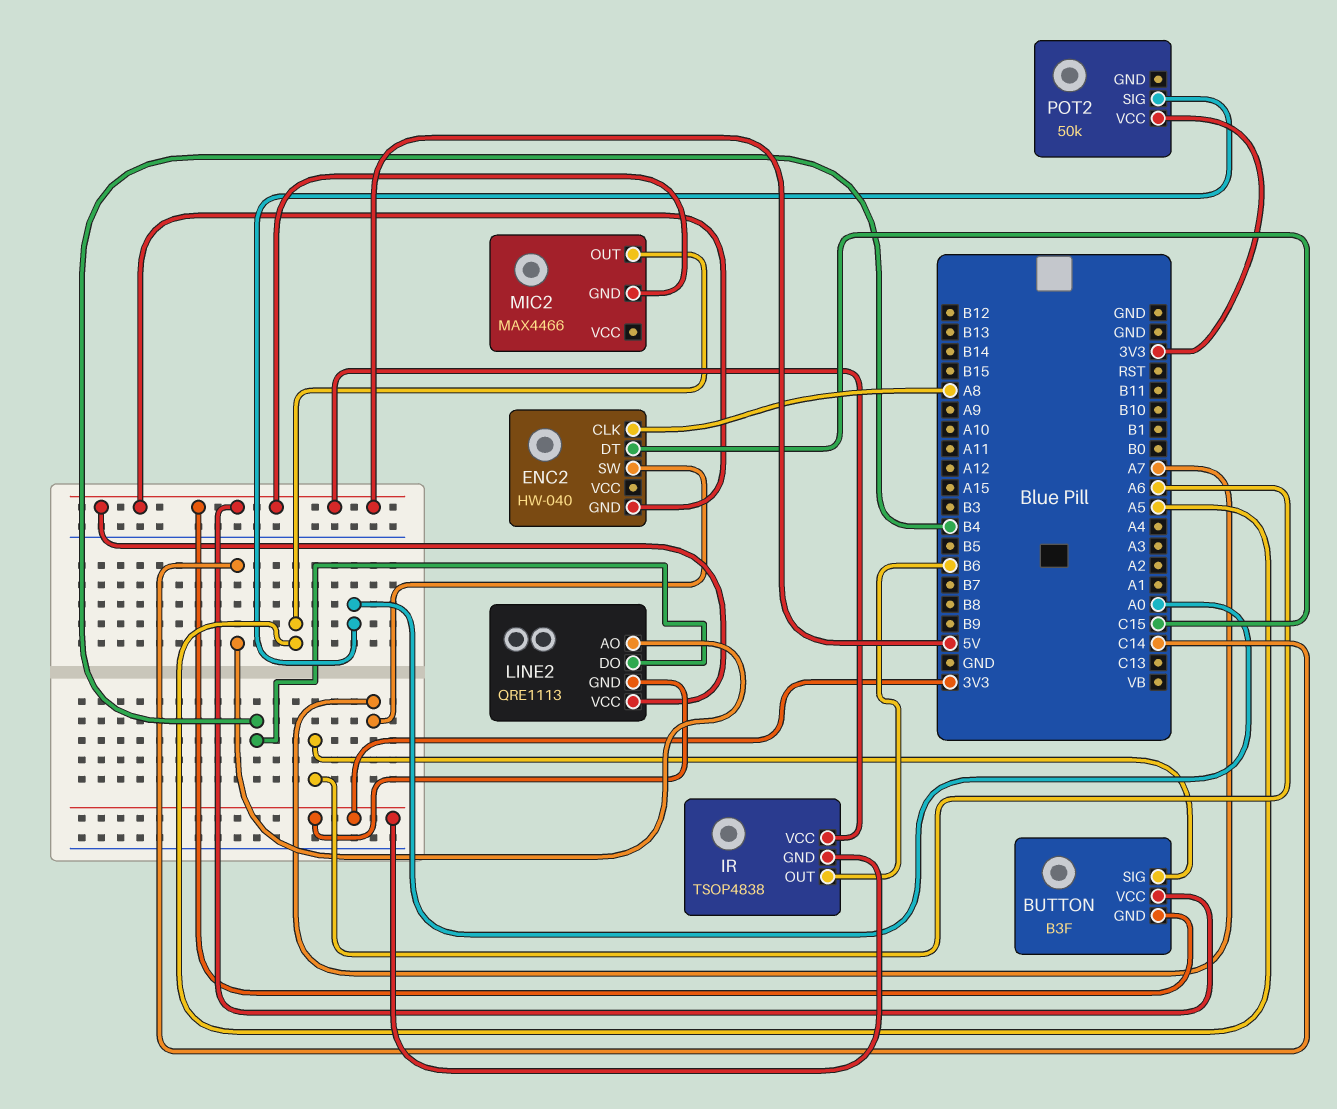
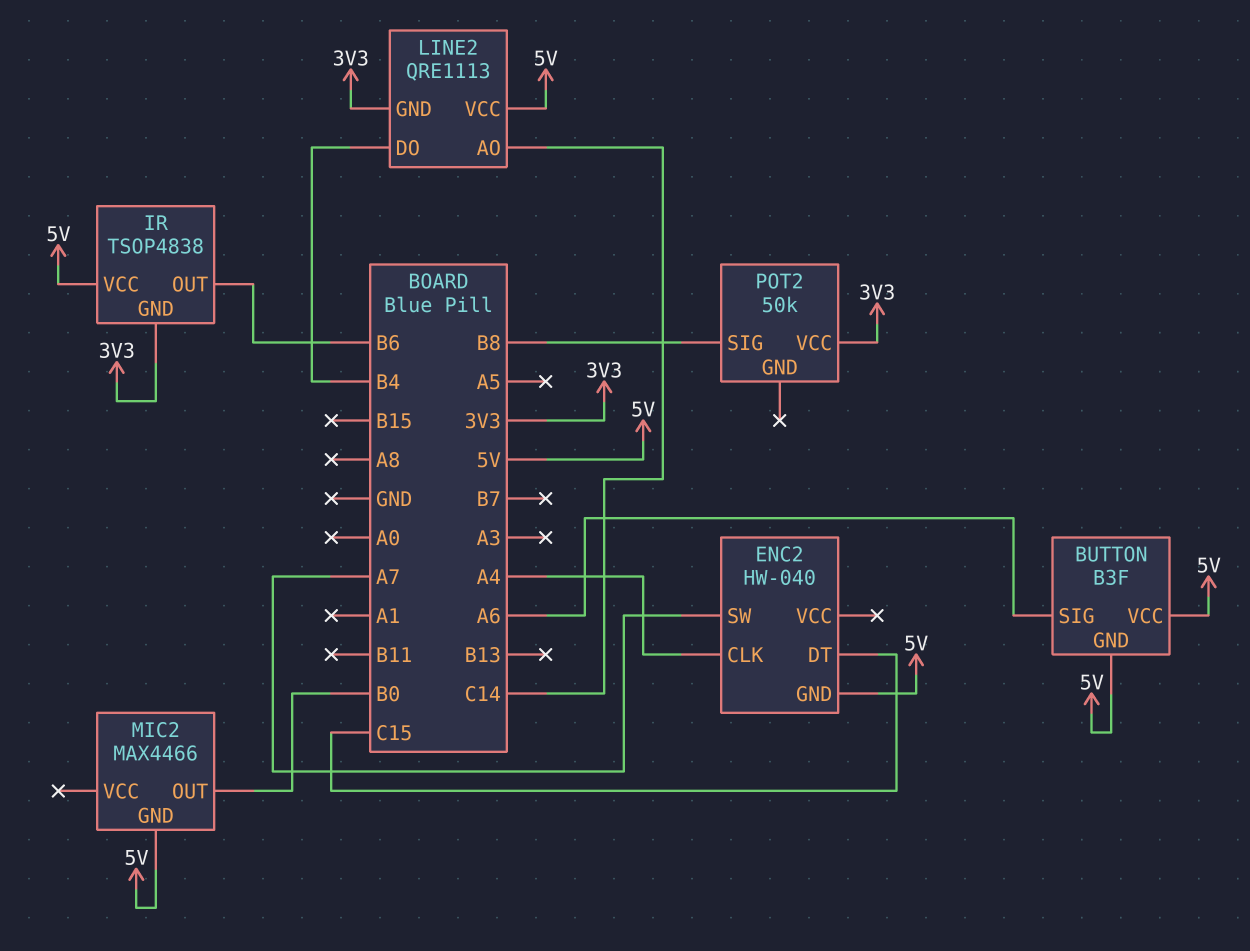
ENC2 pin CLK: A8 -> A4
MIC2 pin OUT: A5 -> B0
POT2 pin SIG: A0 -> B8

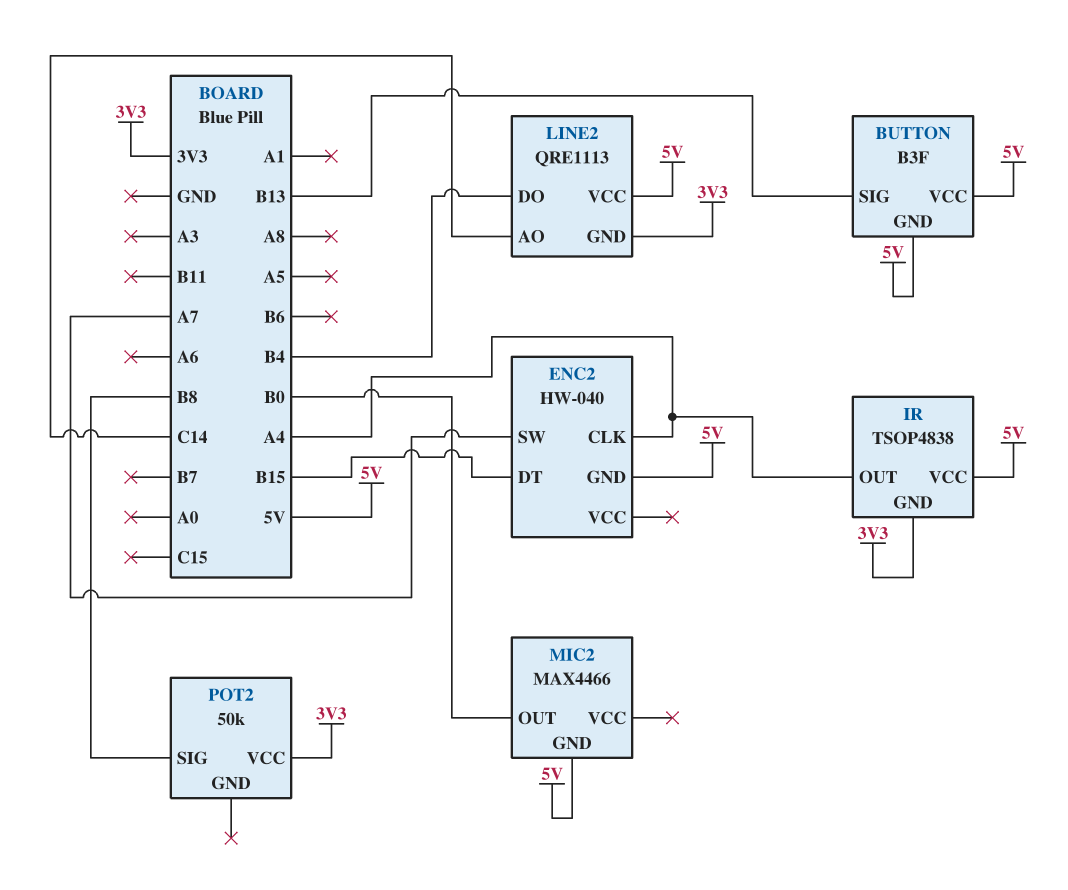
BUTTON pin SIG: A6 -> B13
ENC2 pin DT: C15 -> B15
IR pin OUT: B6 -> A4

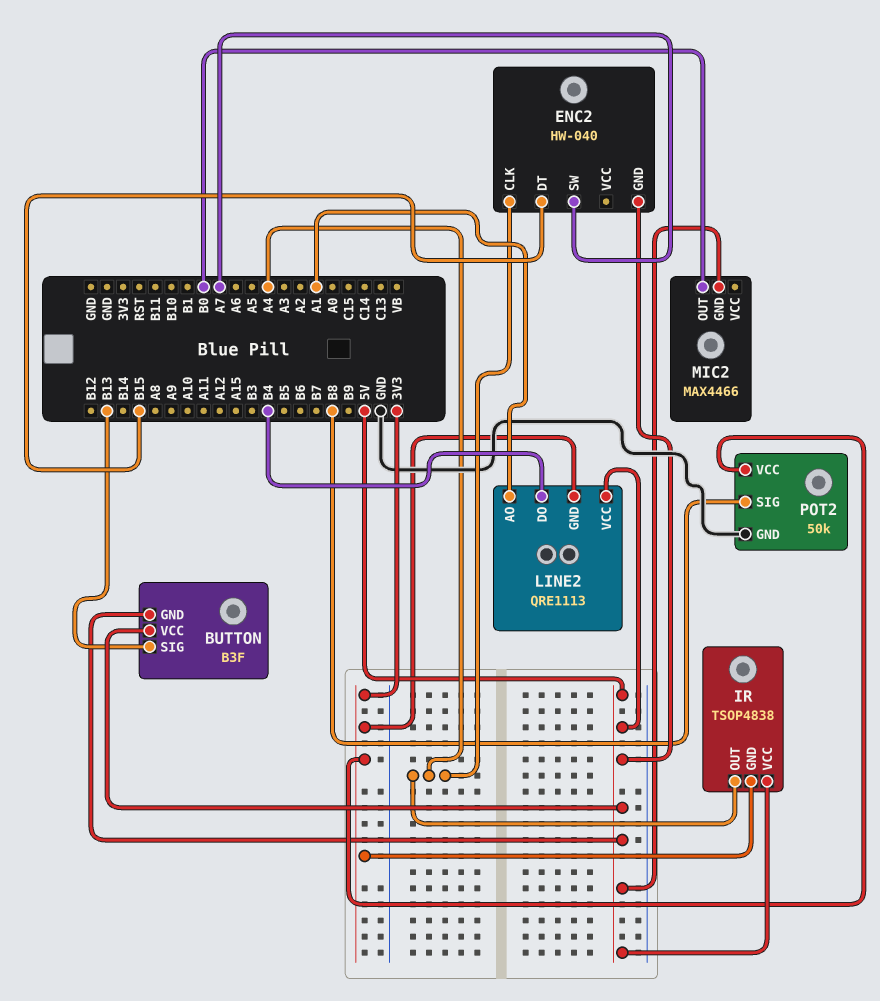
LINE2 pin AO: C14 -> A1
POT2 pin GND: none -> GND

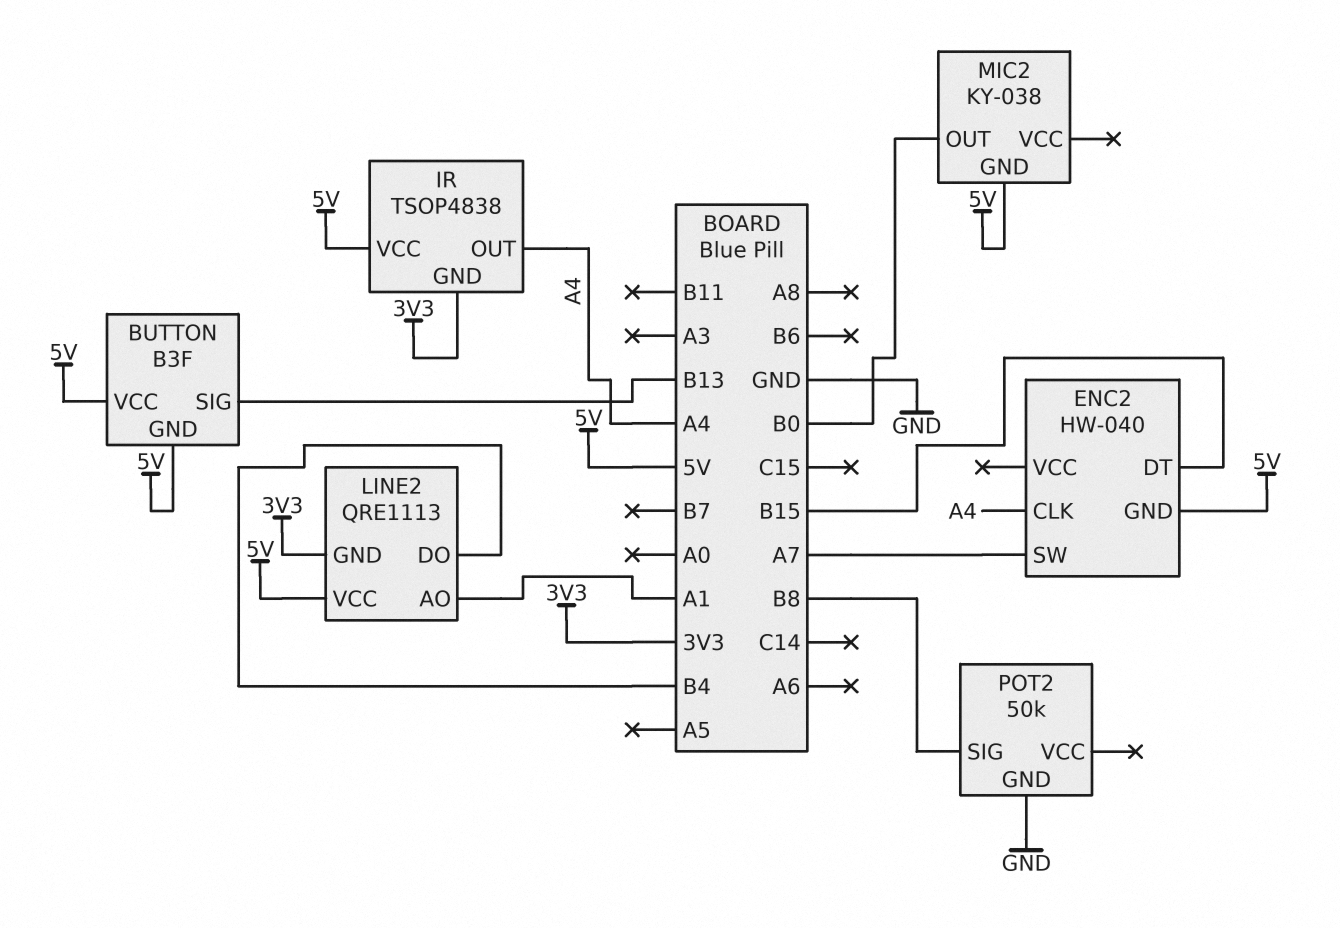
MIC2: MAX4466 -> KY-038
POT2 pin VCC: 3V3 -> none

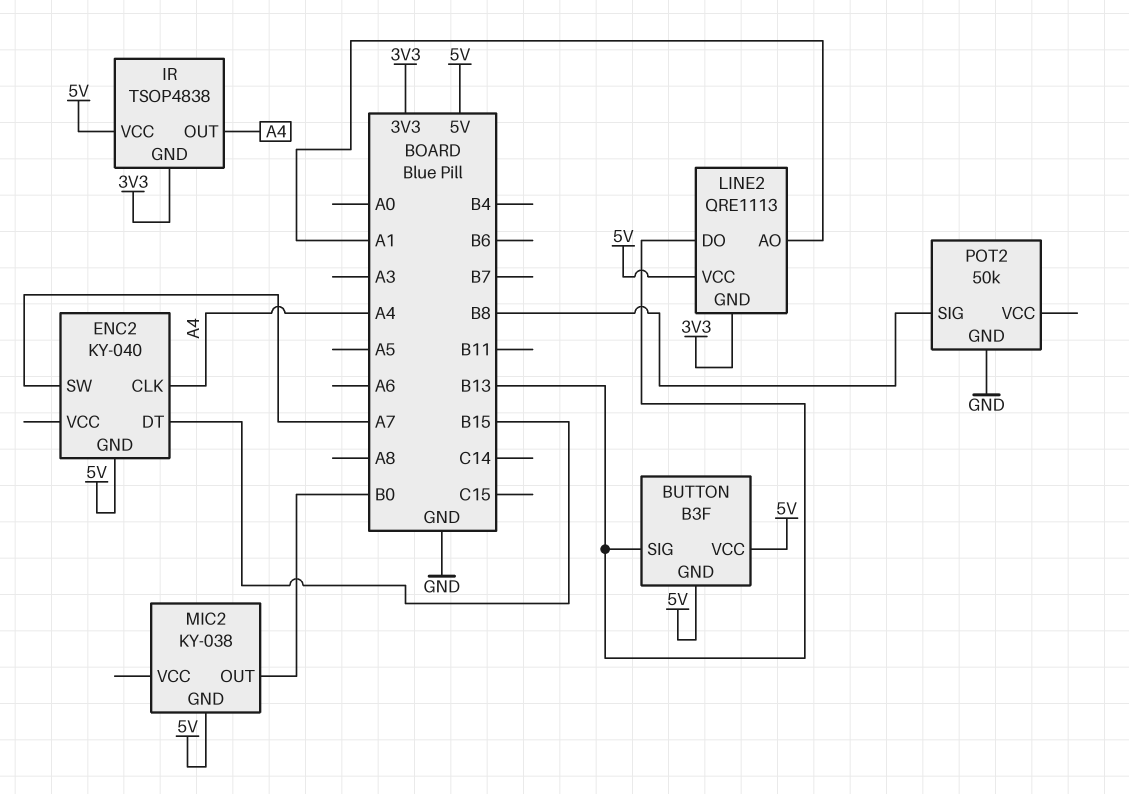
ENC2: HW-040 -> KY-040
LINE2 pin DO: B4 -> B13

